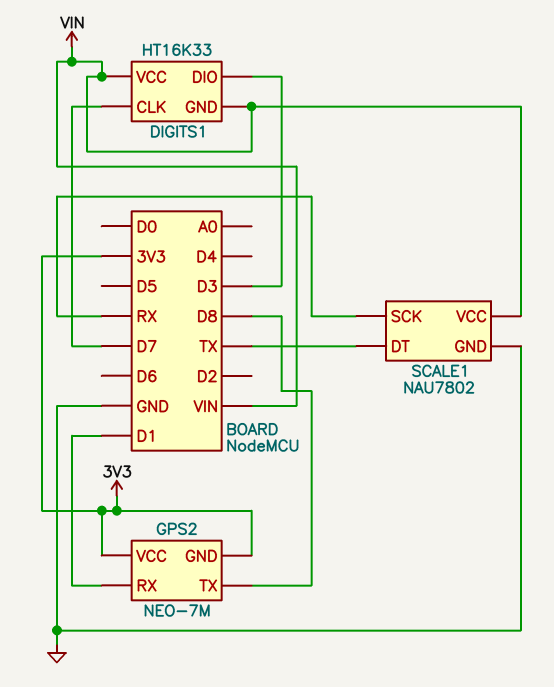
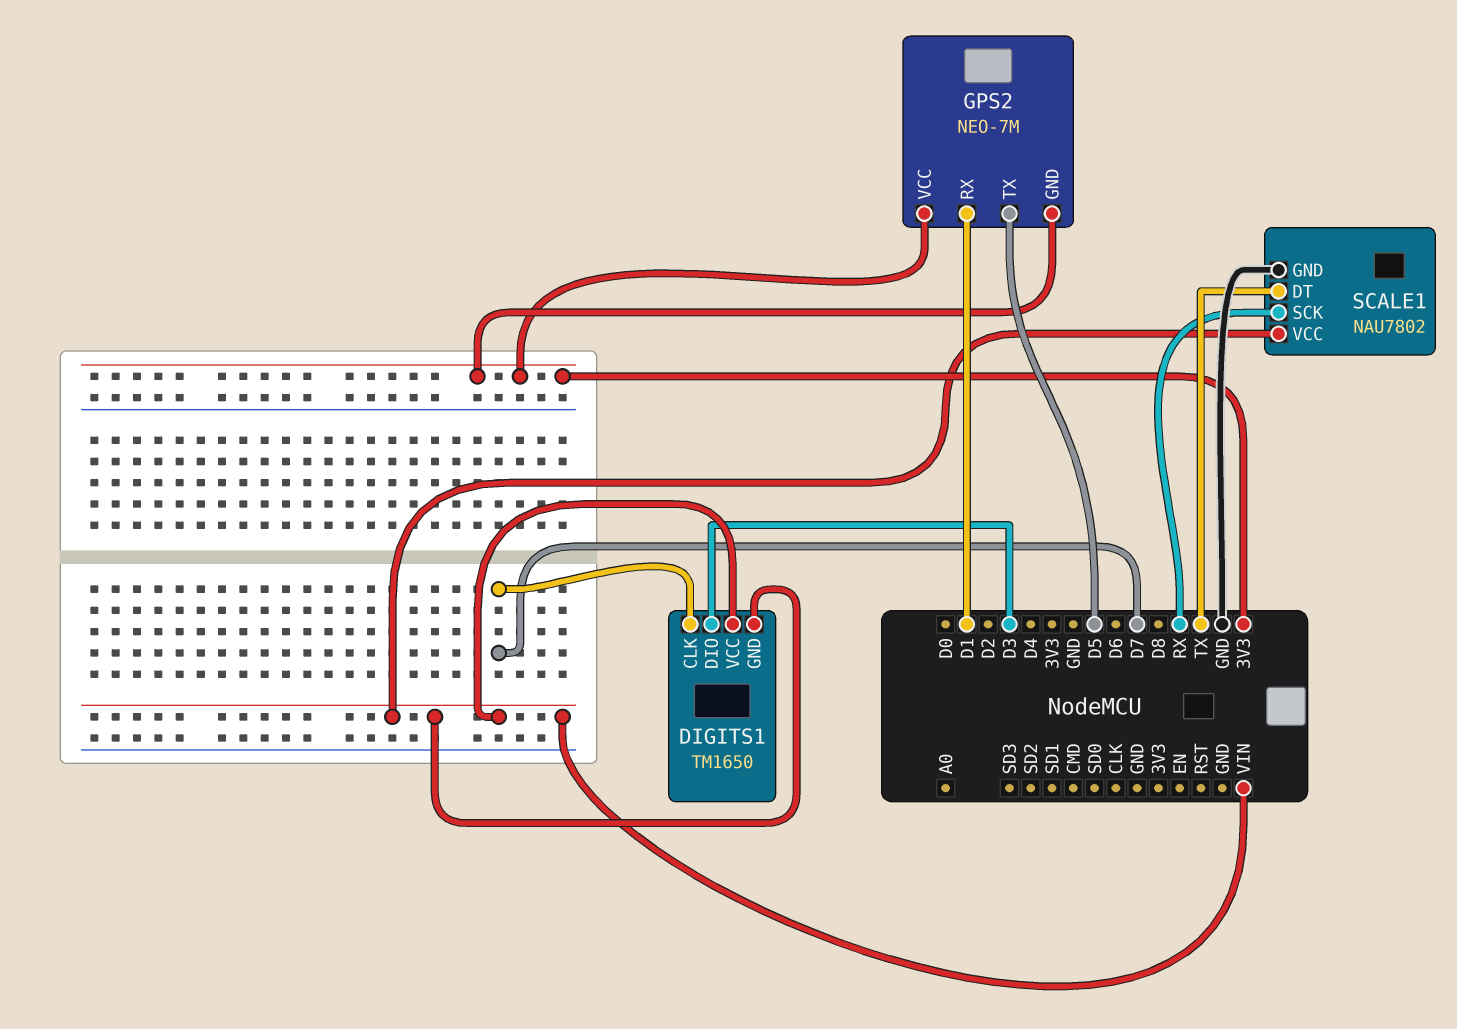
DIGITS1: HT16K33 -> TM1650
GPS2 pin TX: D8 -> D5

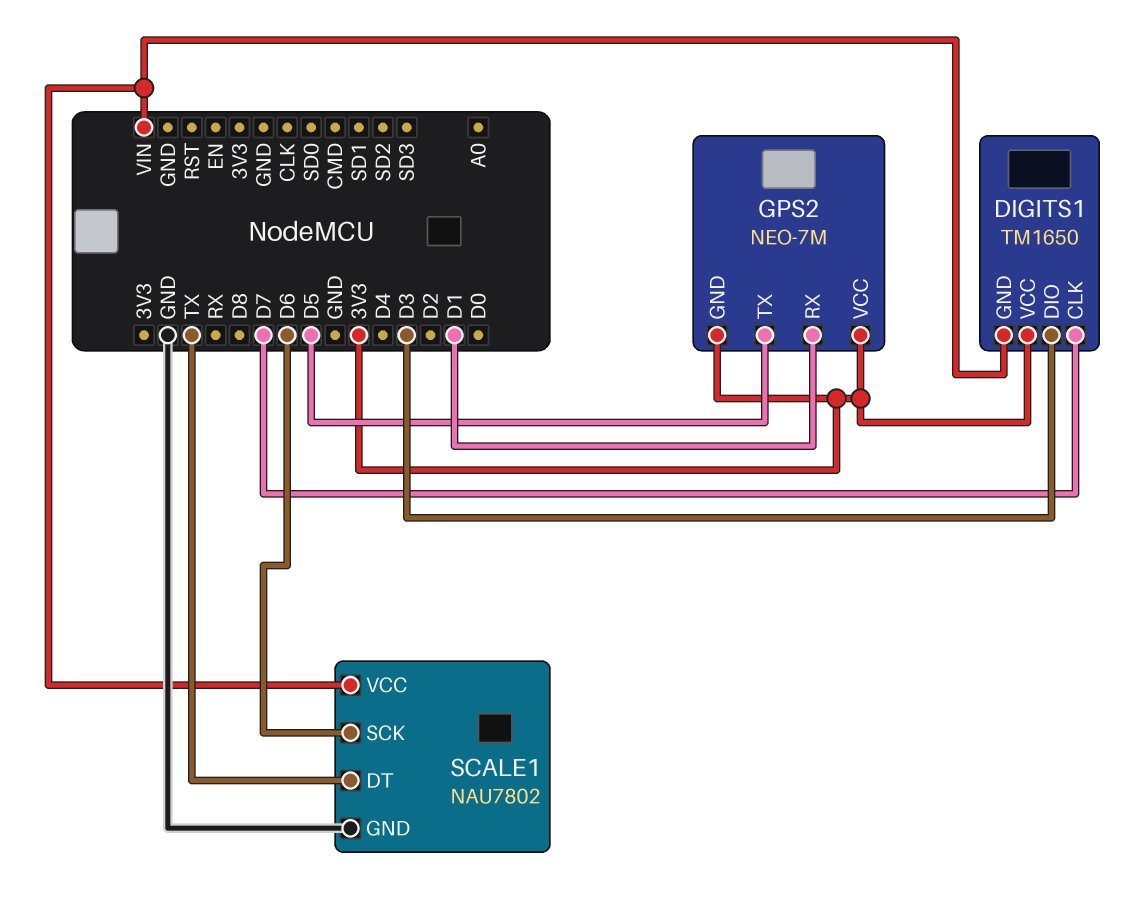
DIGITS1 pin VCC: VIN -> 3V3
SCALE1 pin SCK: RX -> D6

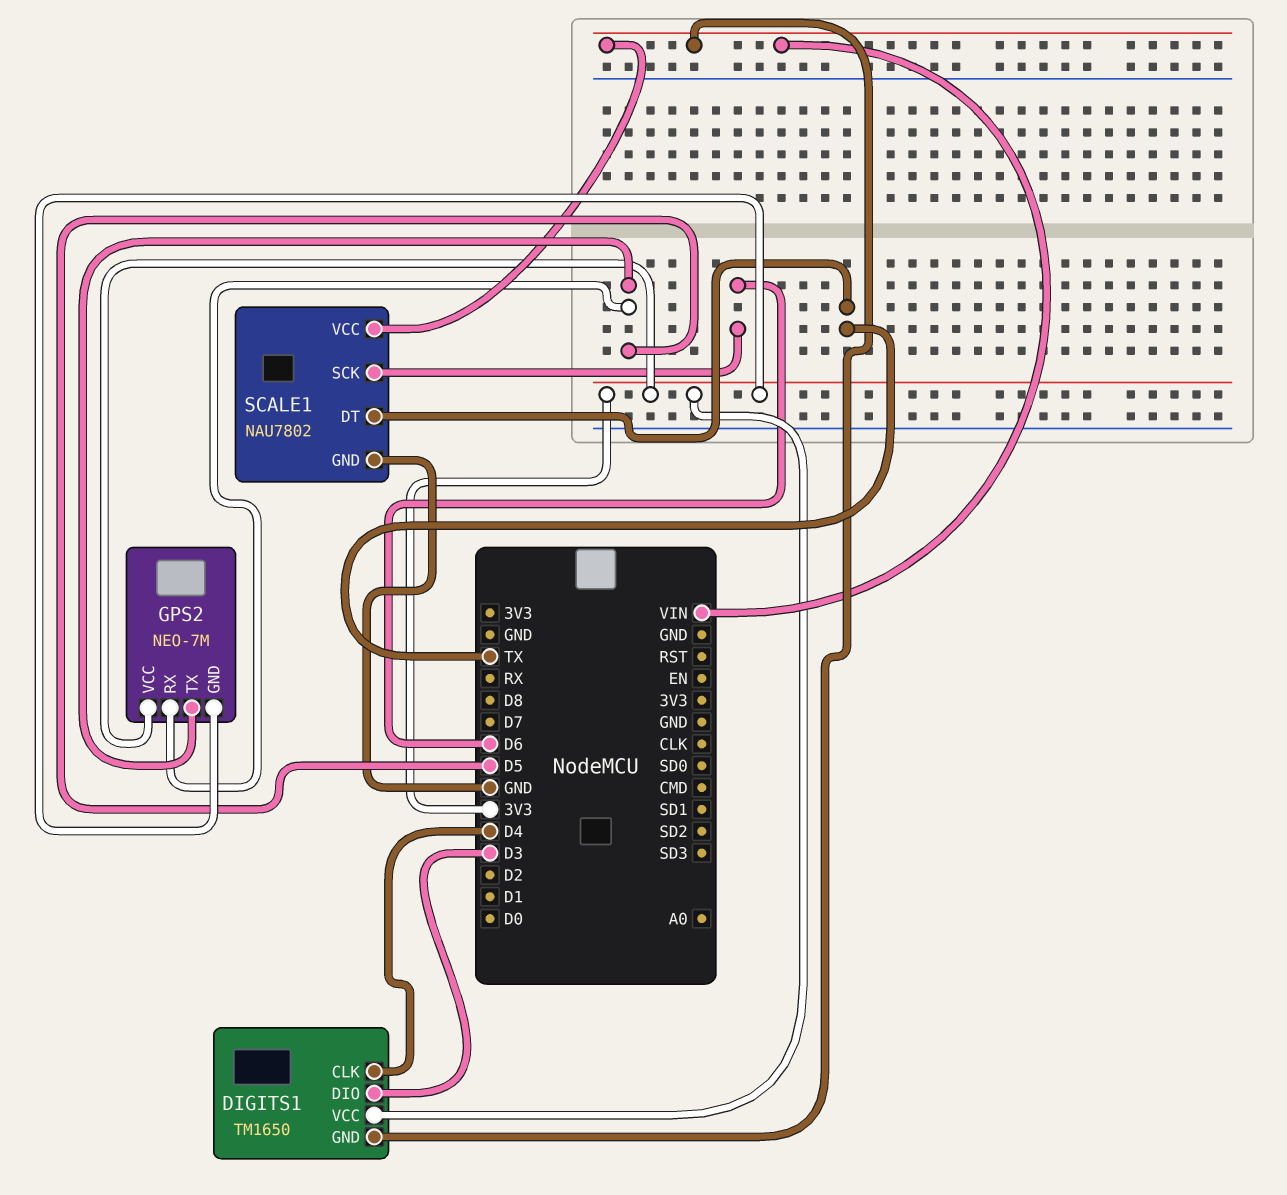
DIGITS1 pin CLK: D7 -> D4
GPS2 pin RX: D1 -> D5

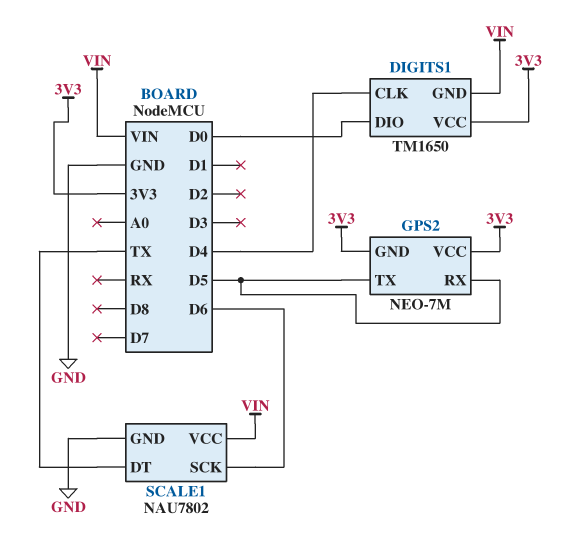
DIGITS1 pin DIO: D3 -> D0

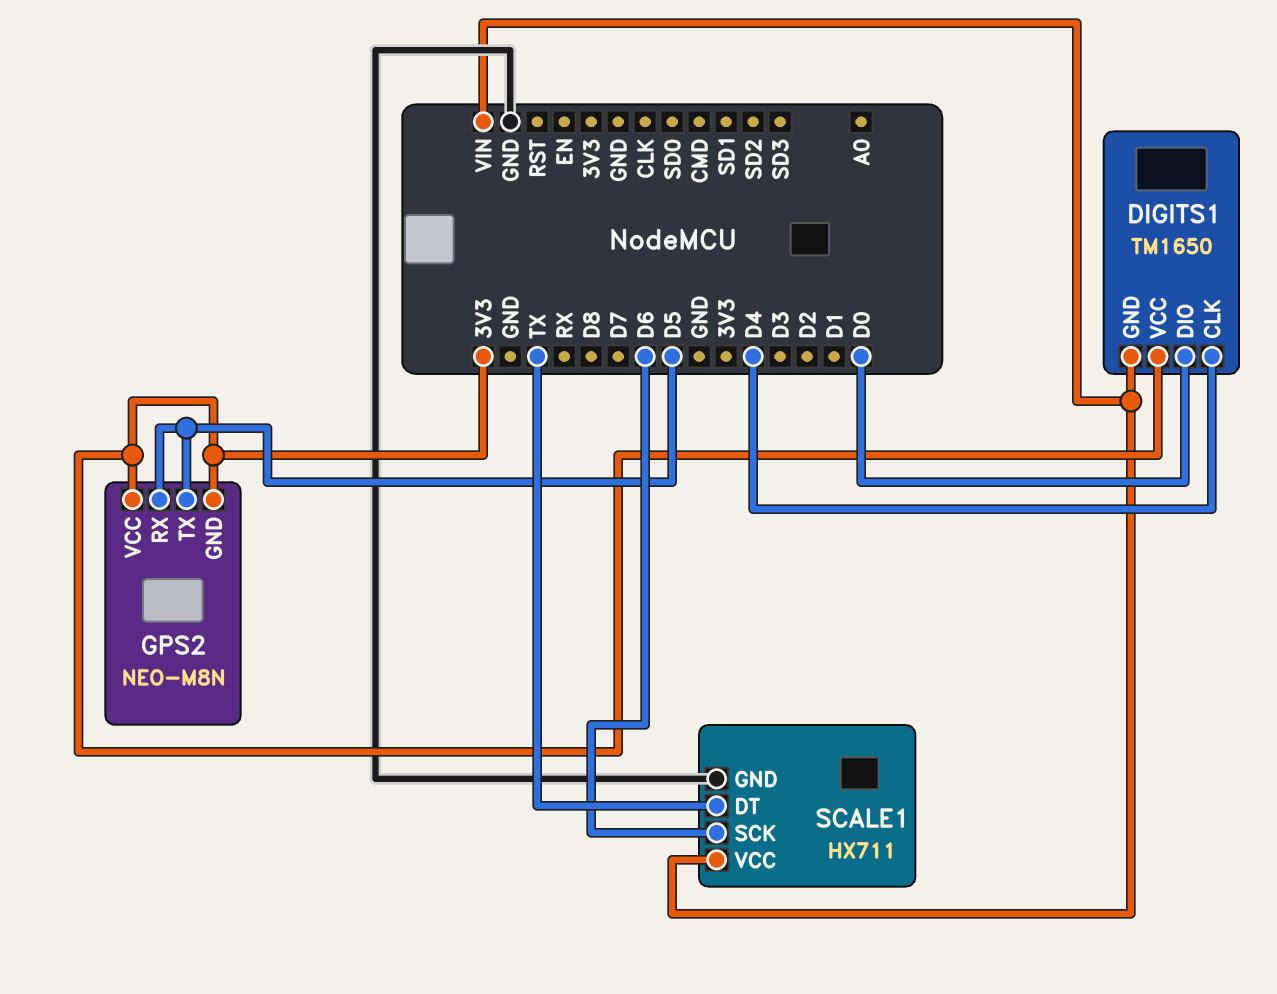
GPS2: NEO-7M -> NEO-M8N
SCALE1: NAU7802 -> HX711

